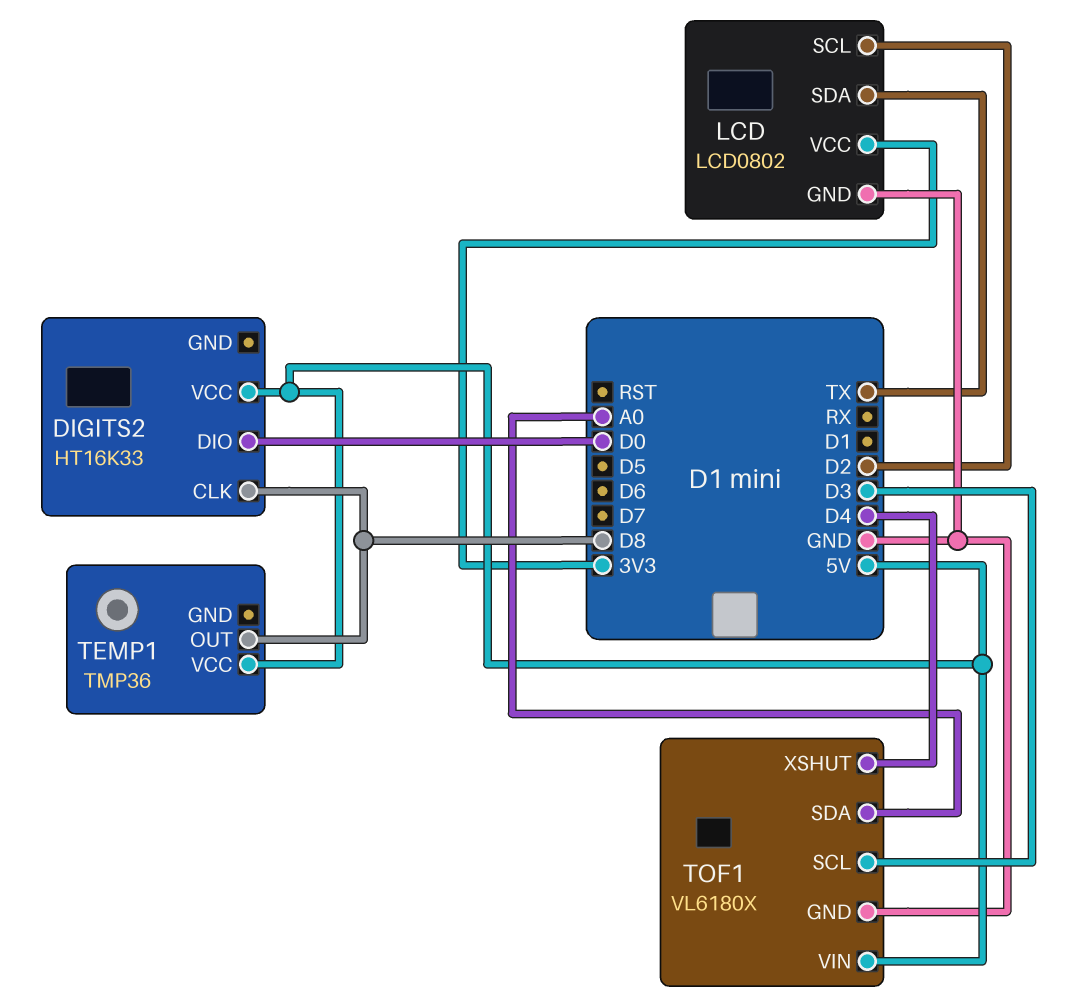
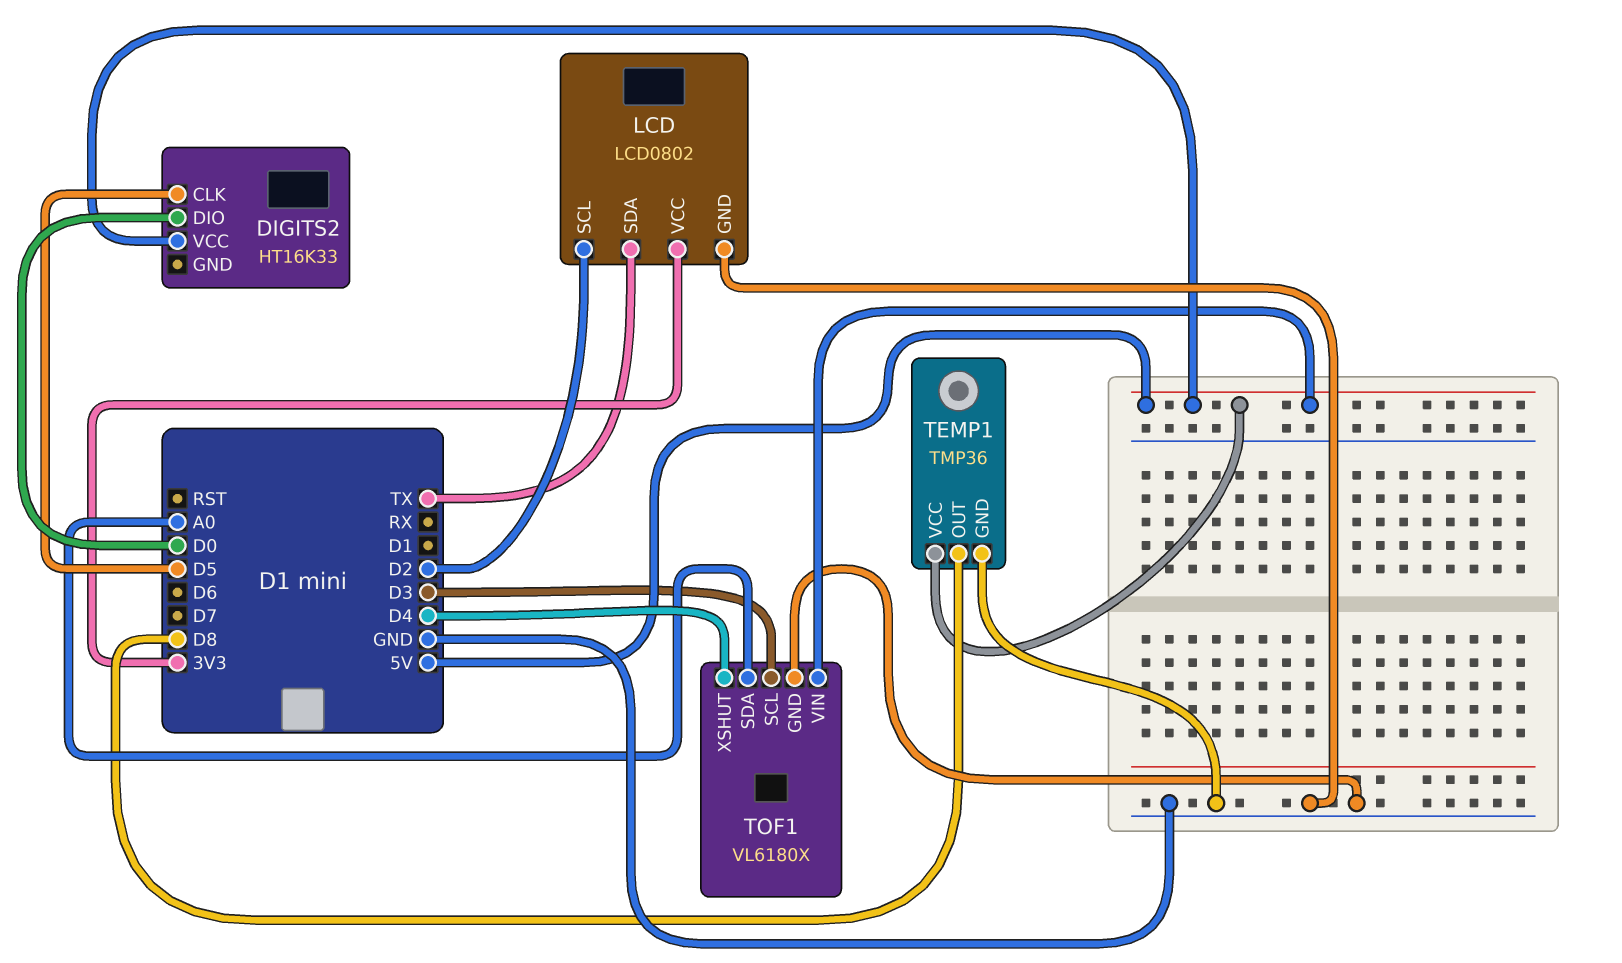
DIGITS2 pin CLK: D8 -> D5
TEMP1 pin GND: none -> GND

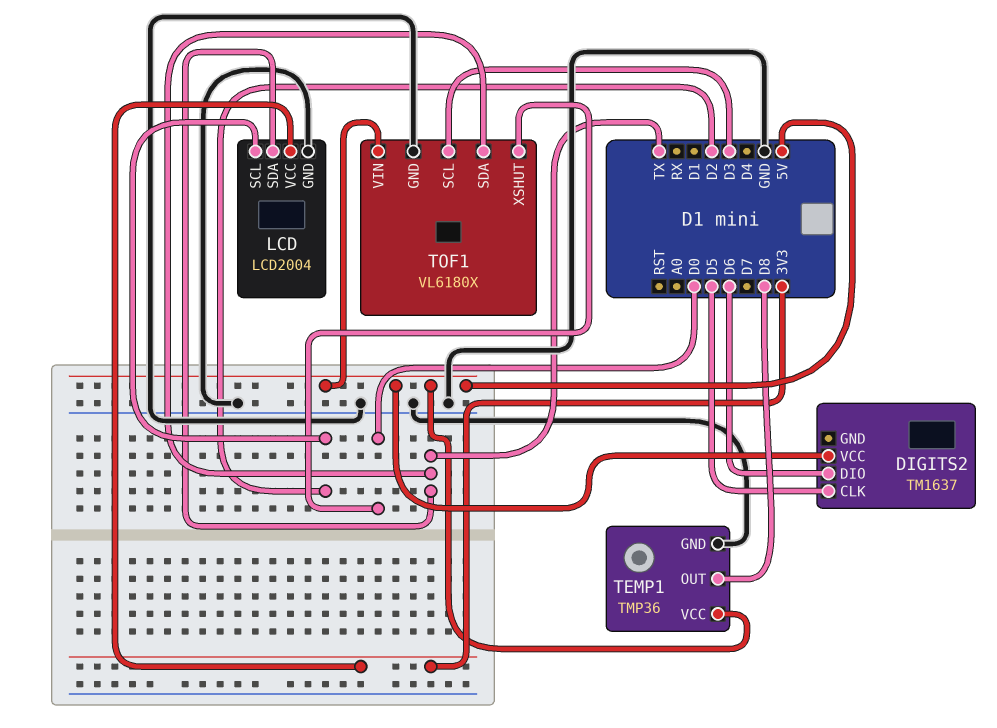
DIGITS2: HT16K33 -> TM1637
DIGITS2 pin DIO: D0 -> D6
LCD: LCD0802 -> LCD2004
TOF1 pin SDA: A0 -> TX
TOF1 pin XSHUT: D4 -> D0

